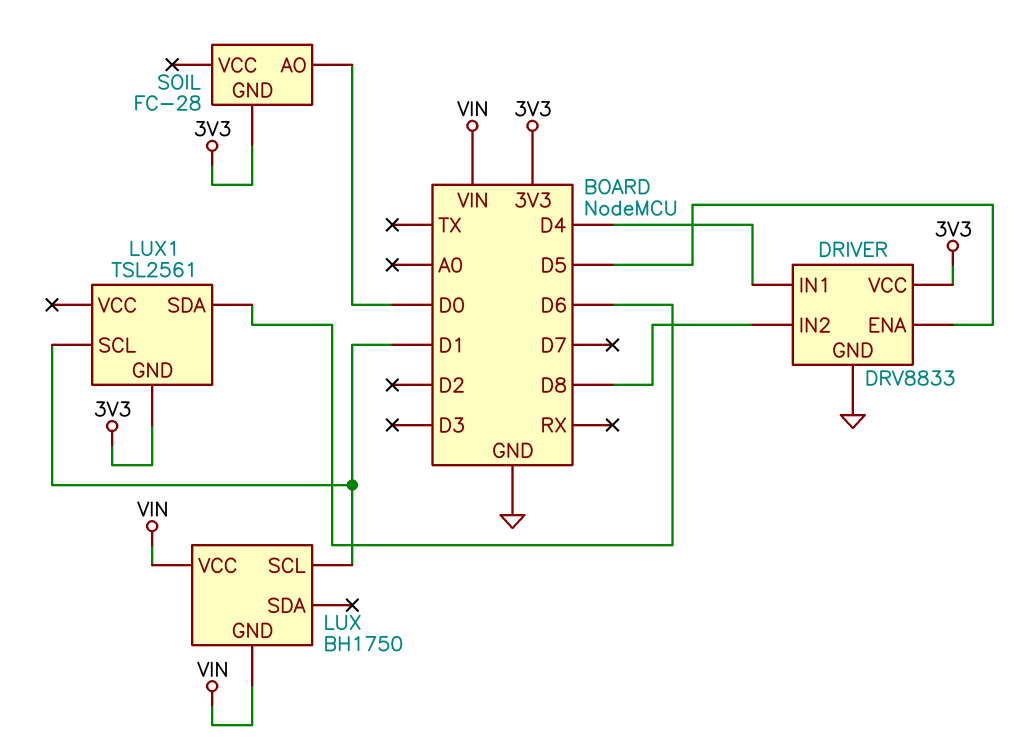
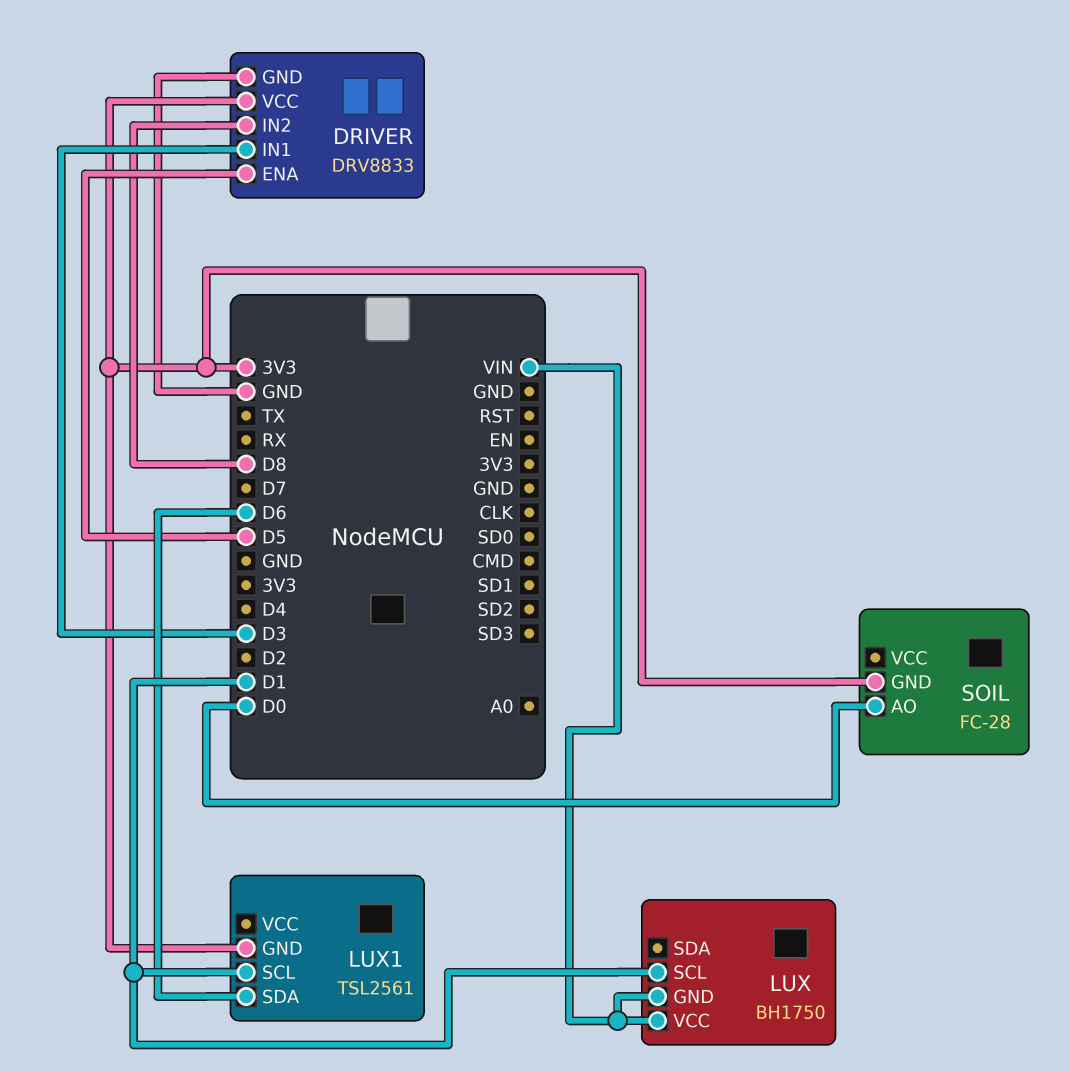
DRIVER pin IN1: D4 -> D3

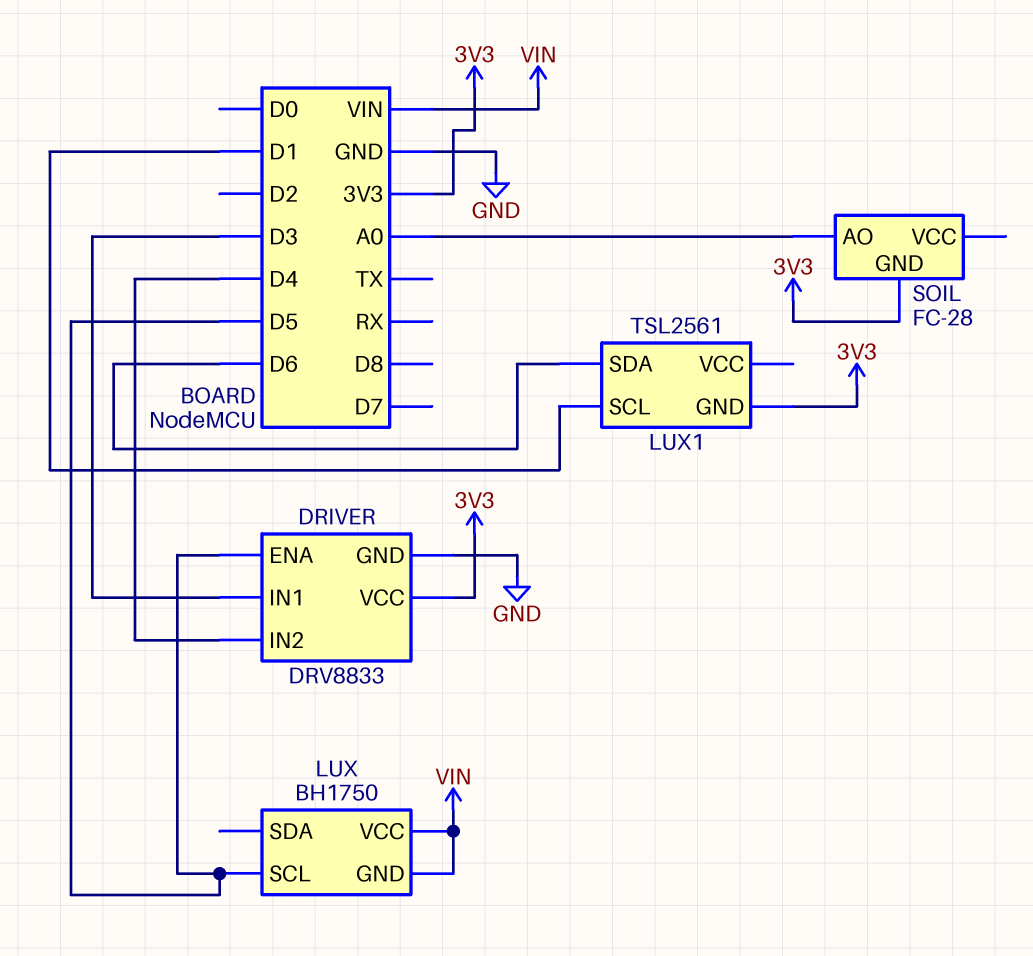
DRIVER pin IN2: D8 -> D4
LUX pin SCL: D1 -> D5
SOIL pin AO: D0 -> A0

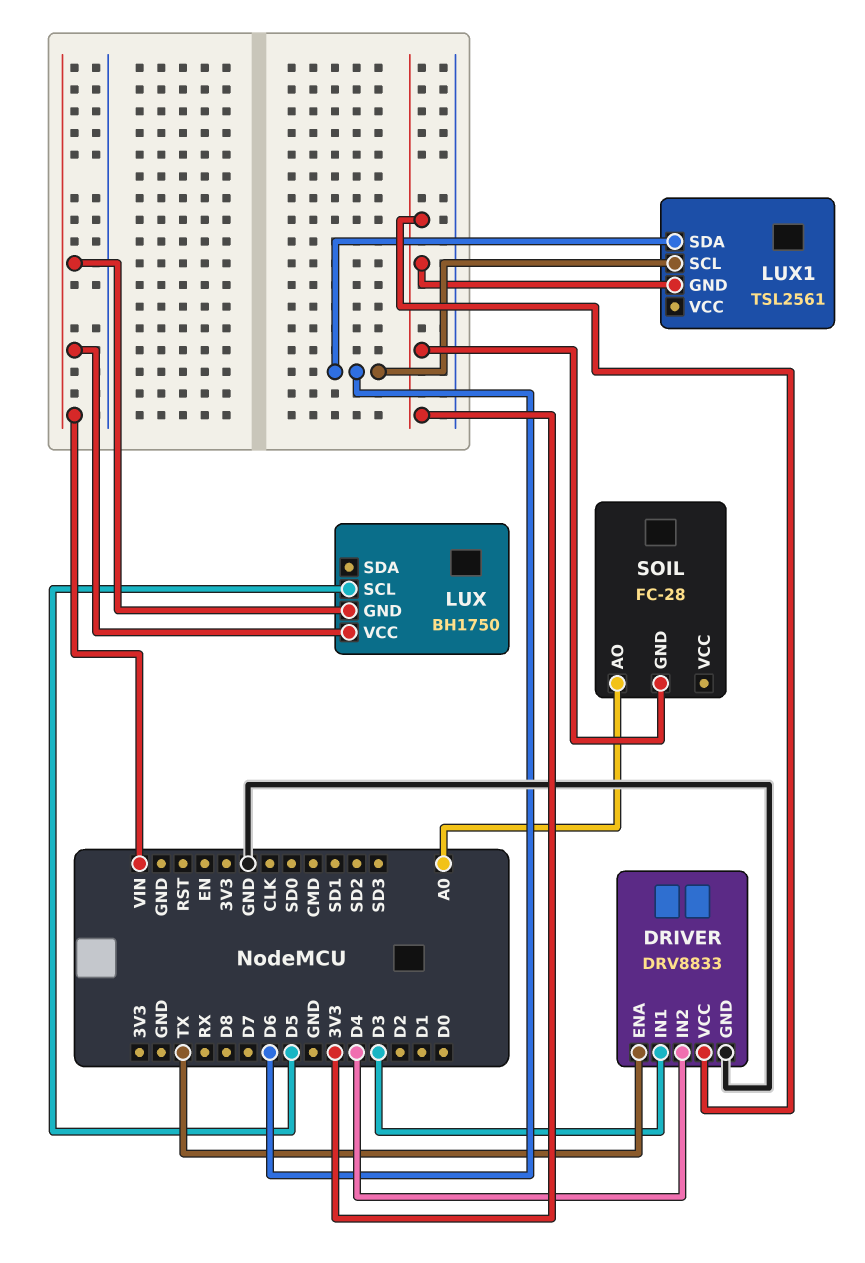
DRIVER pin ENA: D5 -> TX
LUX1 pin SCL: D1 -> D6

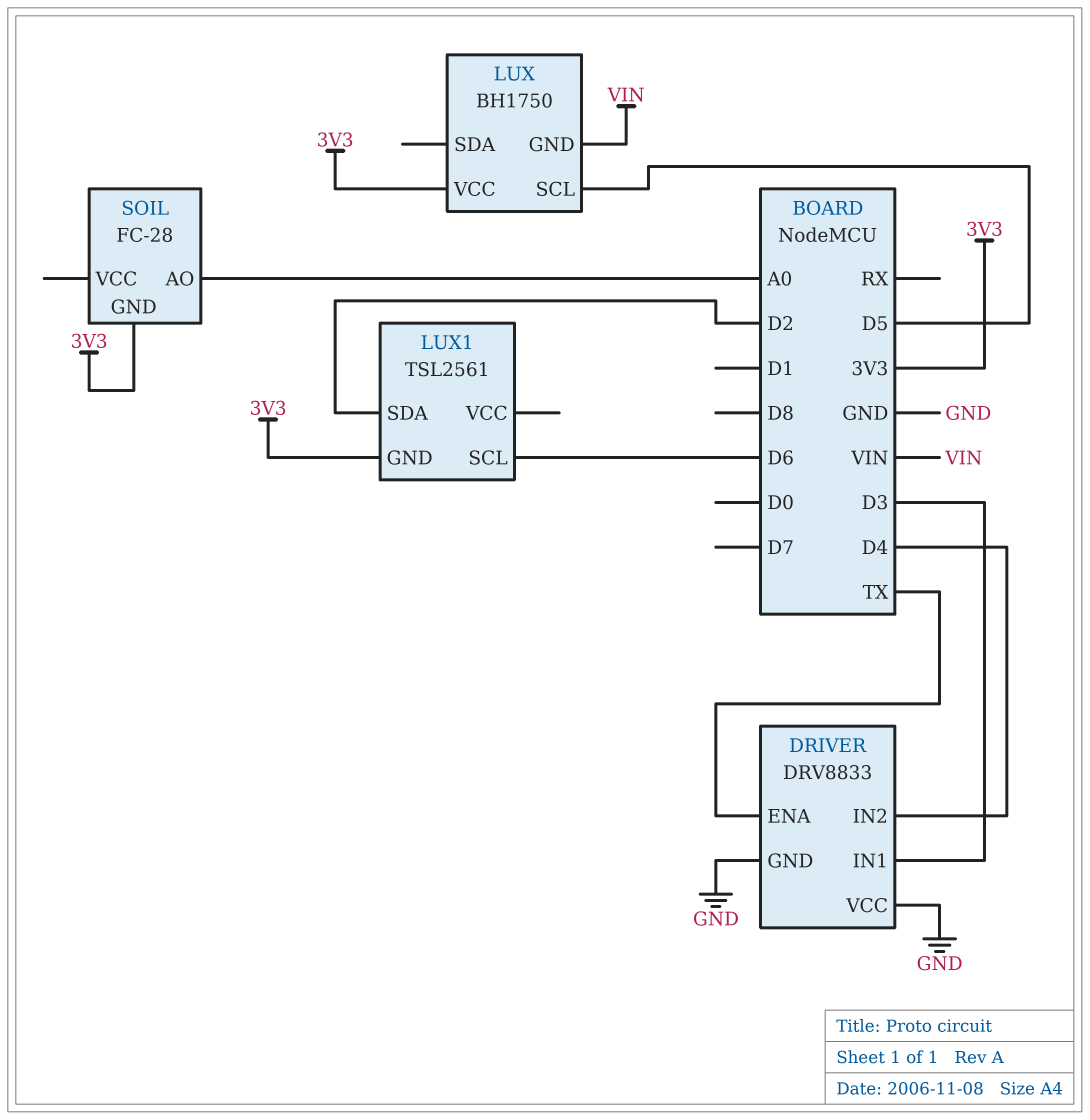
DRIVER pin VCC: 3V3 -> GND
LUX pin VCC: VIN -> 3V3
LUX1 pin SDA: D6 -> D2

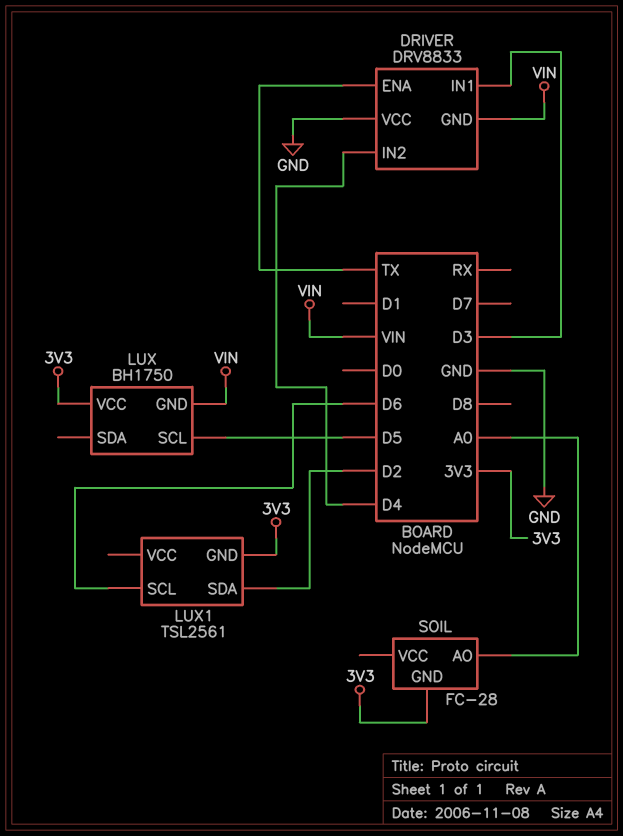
DRIVER pin GND: GND -> VIN

